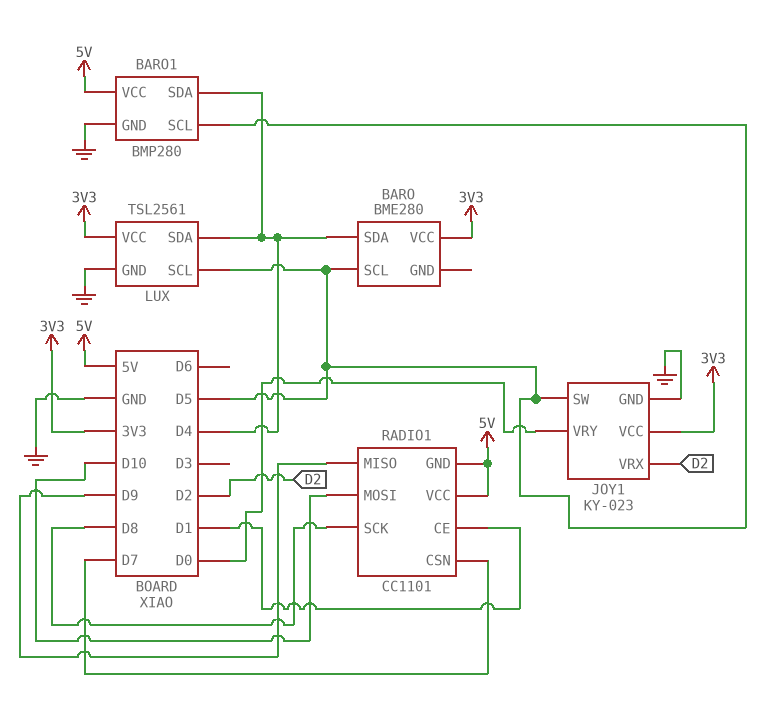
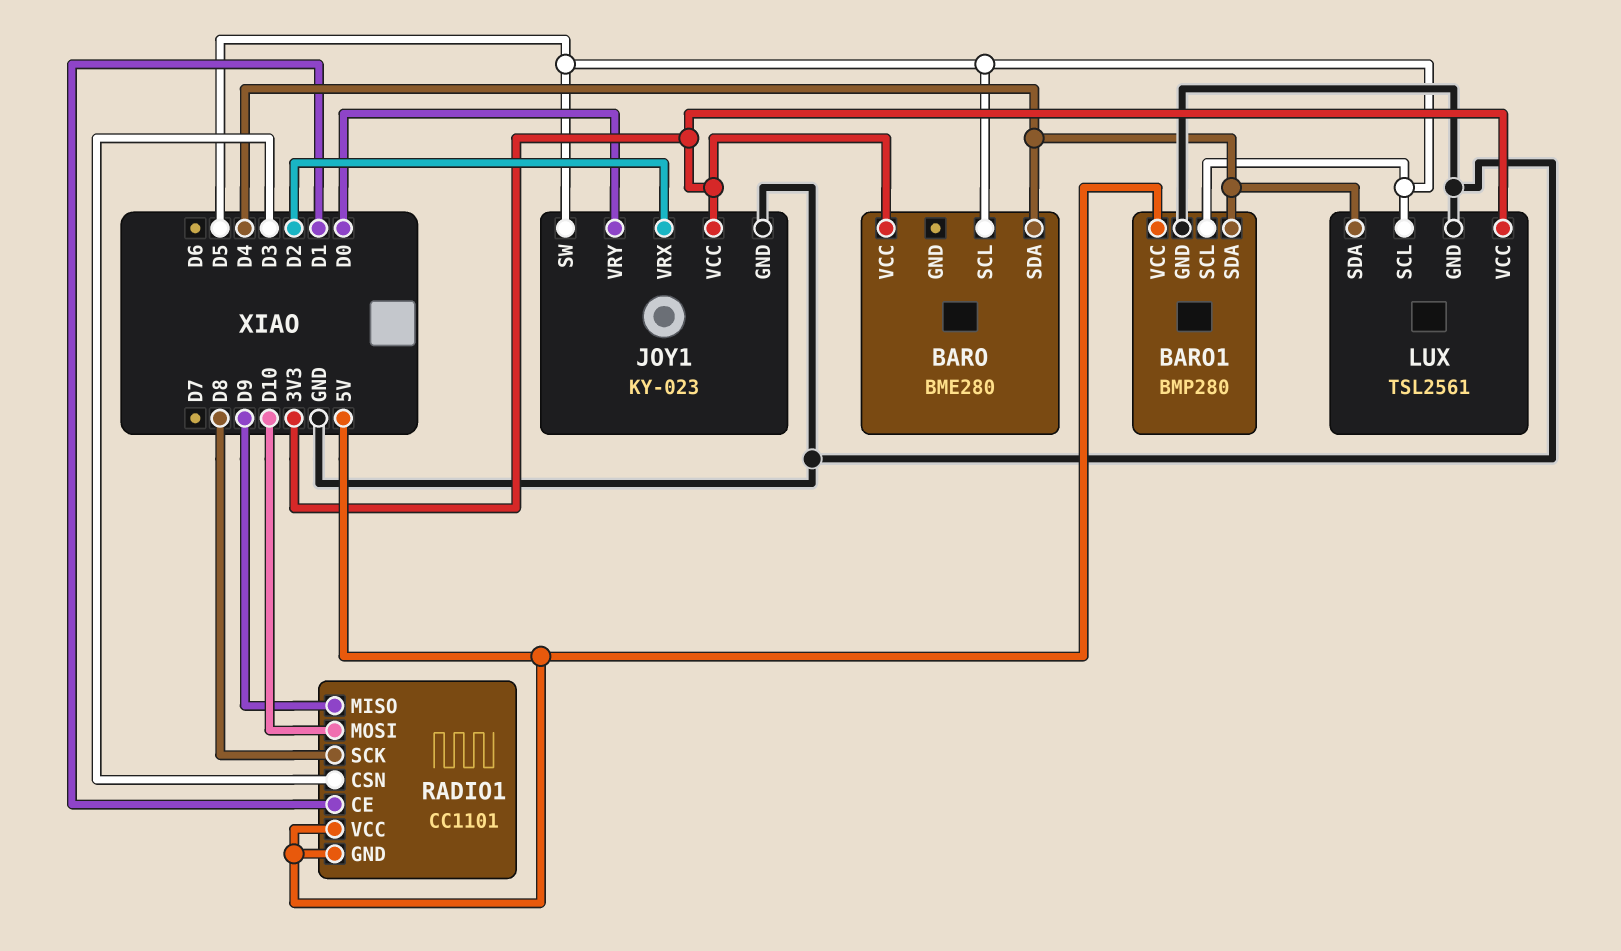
RADIO1 pin CSN: D7 -> D3

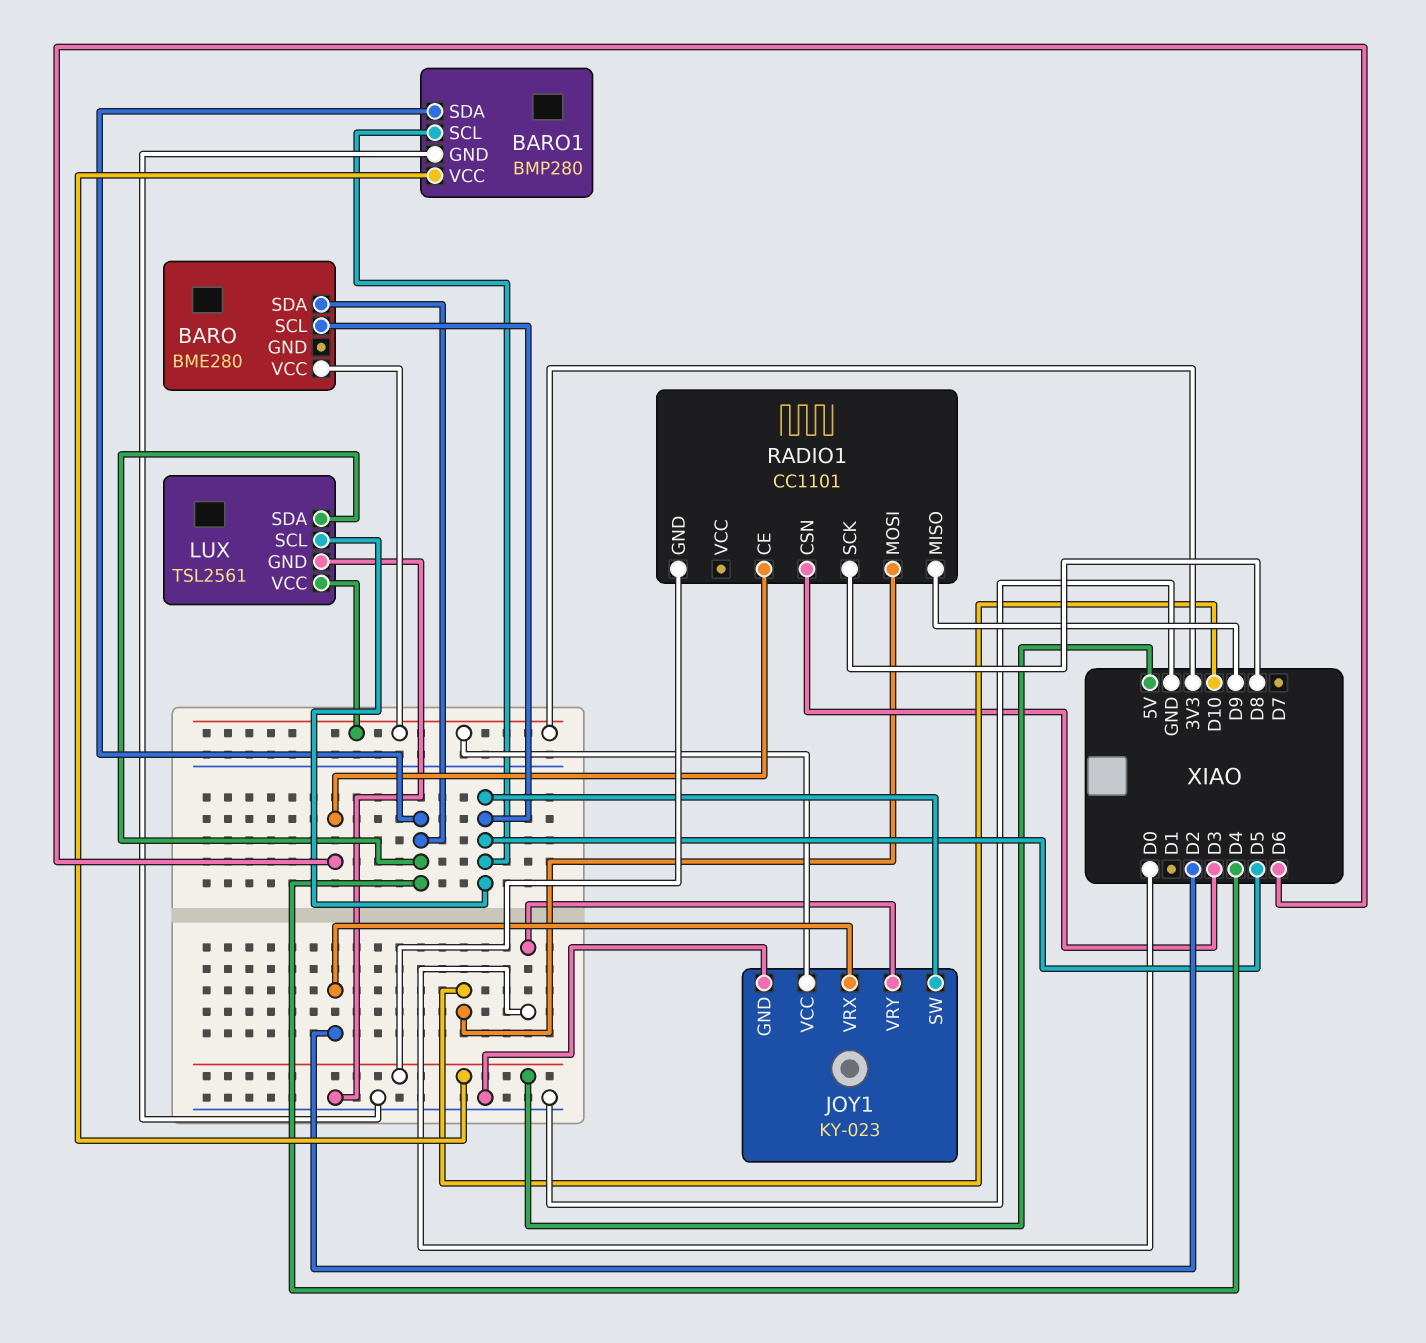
RADIO1 pin CE: D1 -> D6
RADIO1 pin VCC: 5V -> none

